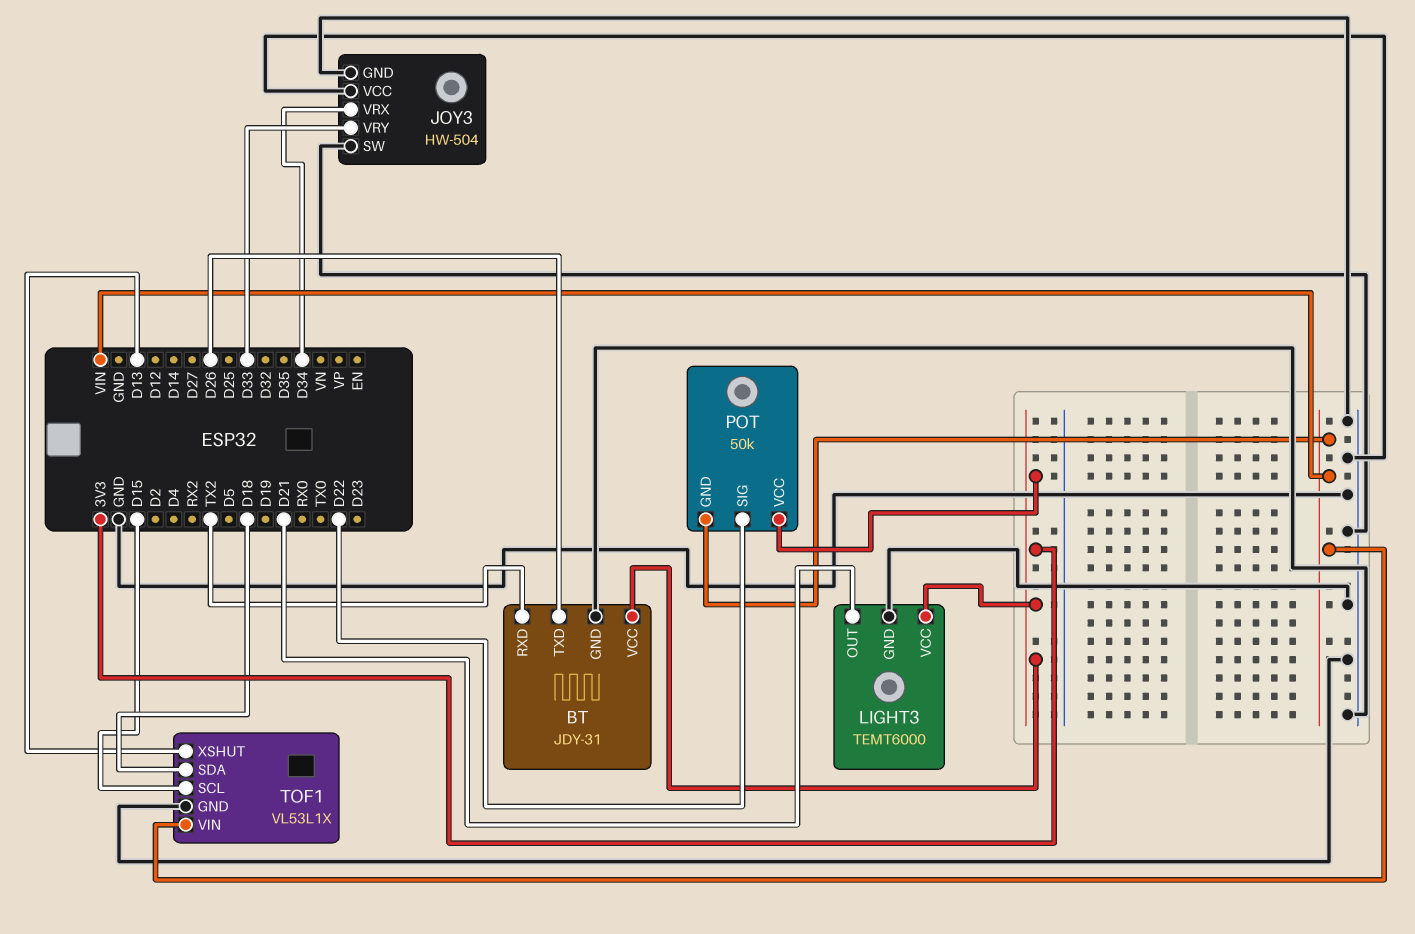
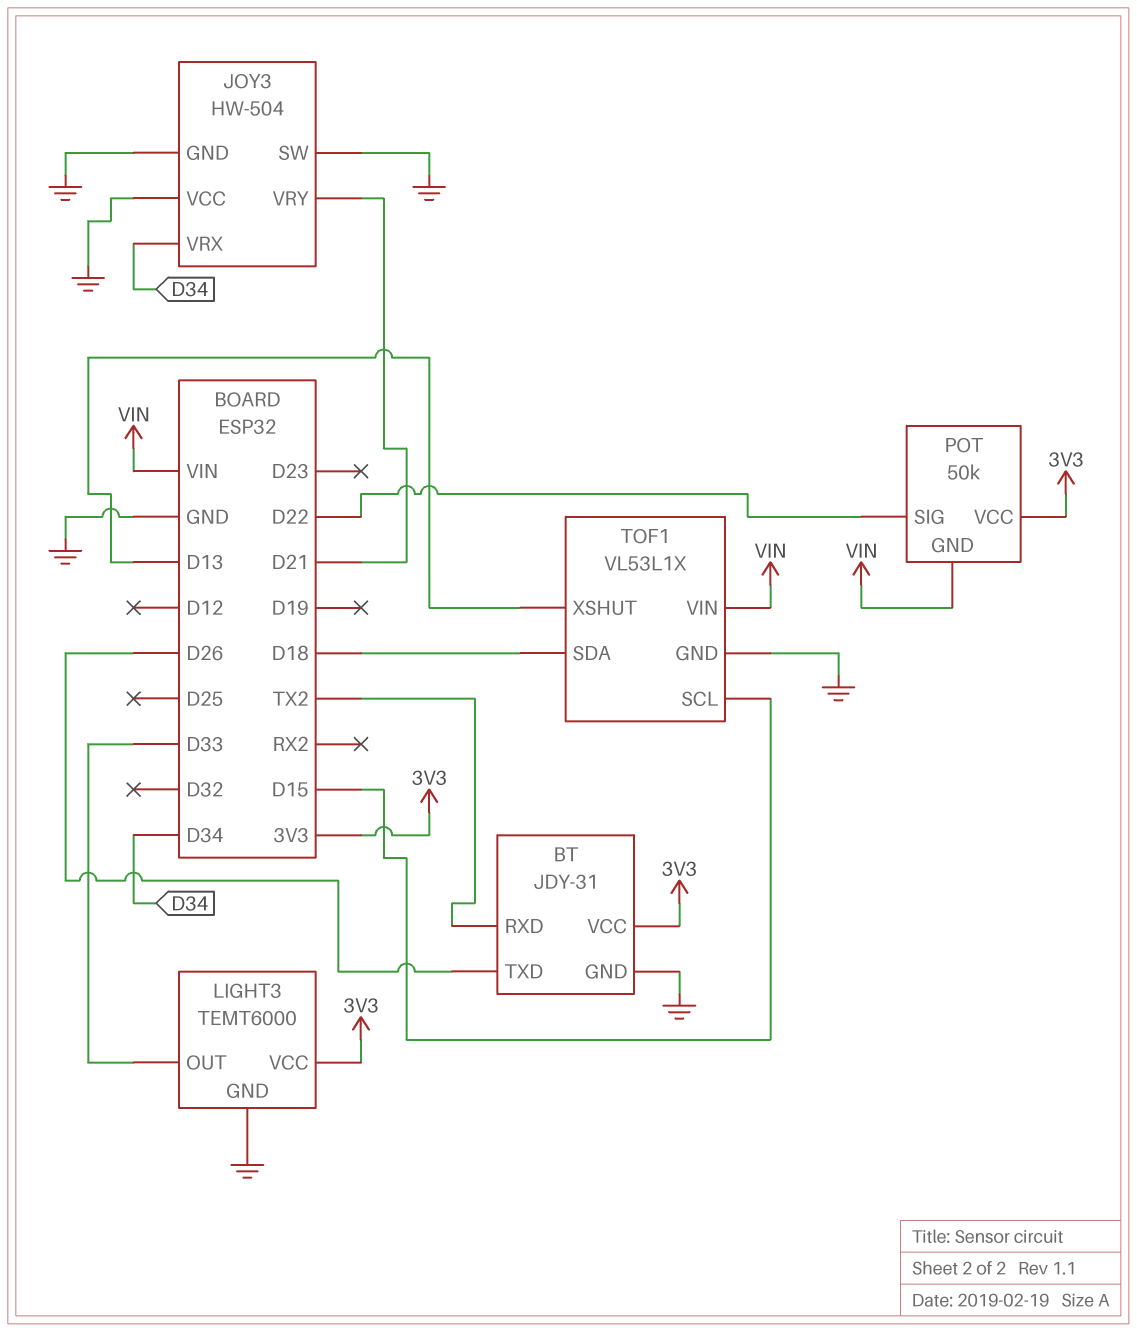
JOY3 pin VRY: D33 -> D21
LIGHT3 pin OUT: D21 -> D33

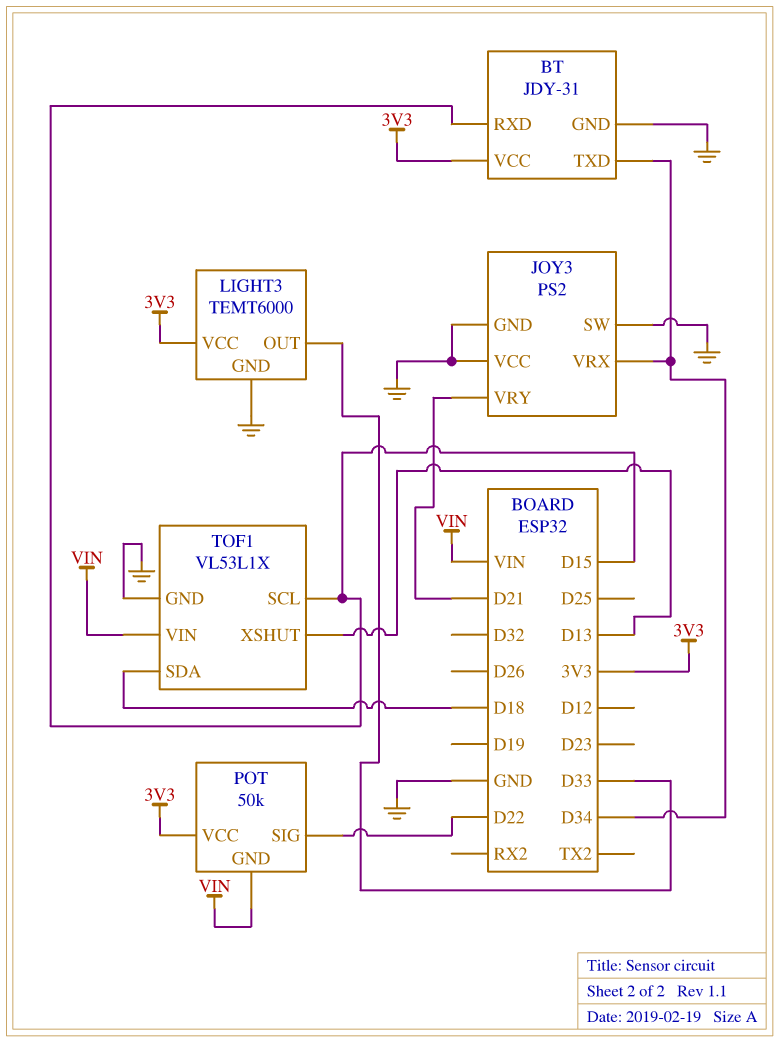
BT pin RXD: TX2 -> D15
BT pin TXD: D26 -> D34
JOY3: HW-504 -> PS2

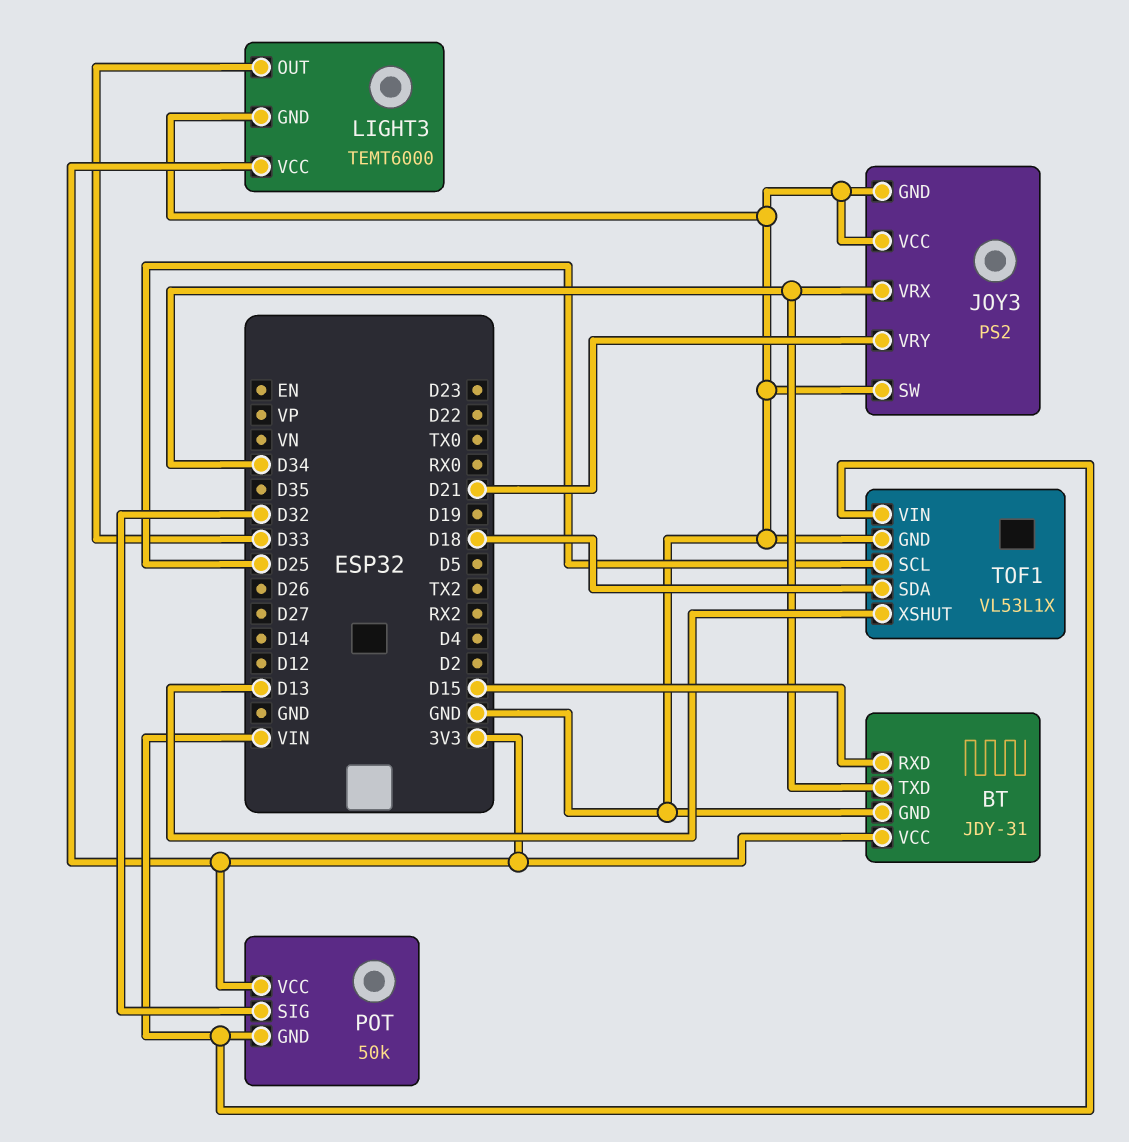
POT pin SIG: D22 -> D32
TOF1 pin SCL: D15 -> D25

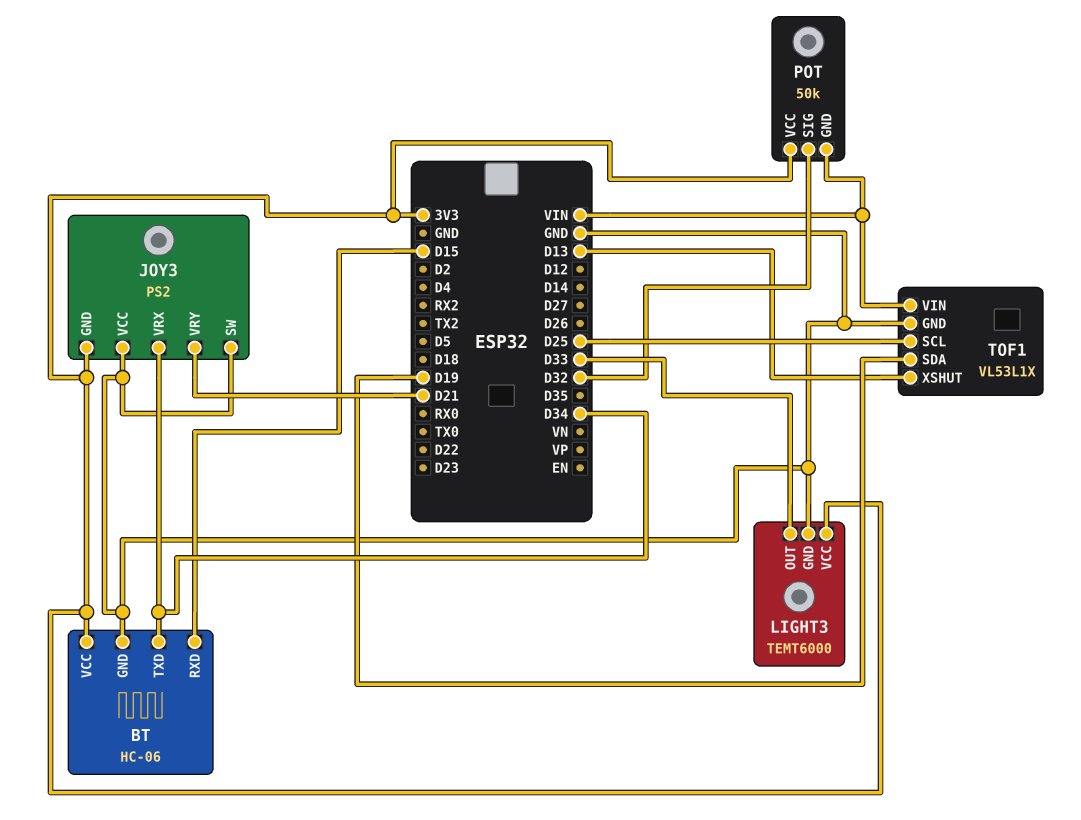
BT: JDY-31 -> HC-06
JOY3 pin GND: GND -> 3V3
TOF1 pin SDA: D18 -> D19

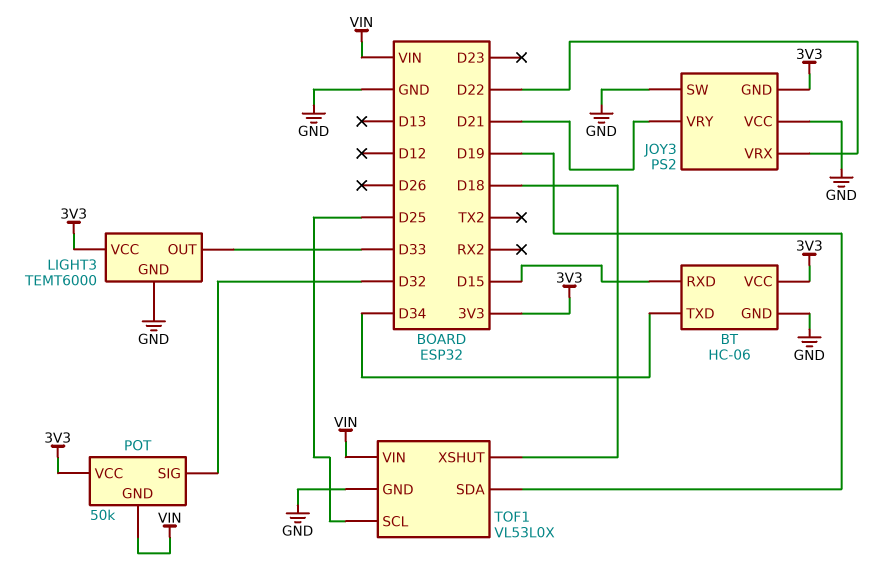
JOY3 pin VRX: D34 -> D22
TOF1: VL53L1X -> VL53L0X
TOF1 pin XSHUT: D13 -> D18

